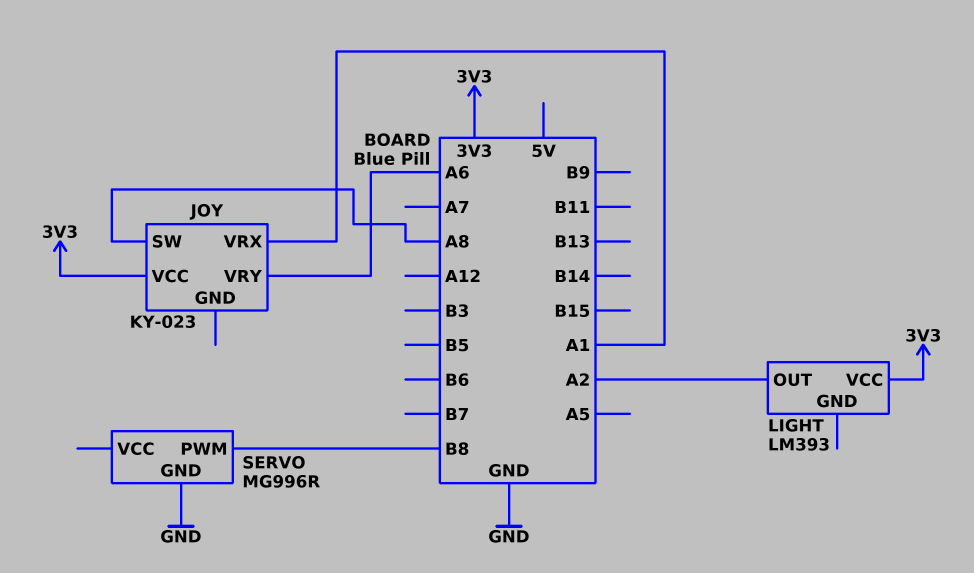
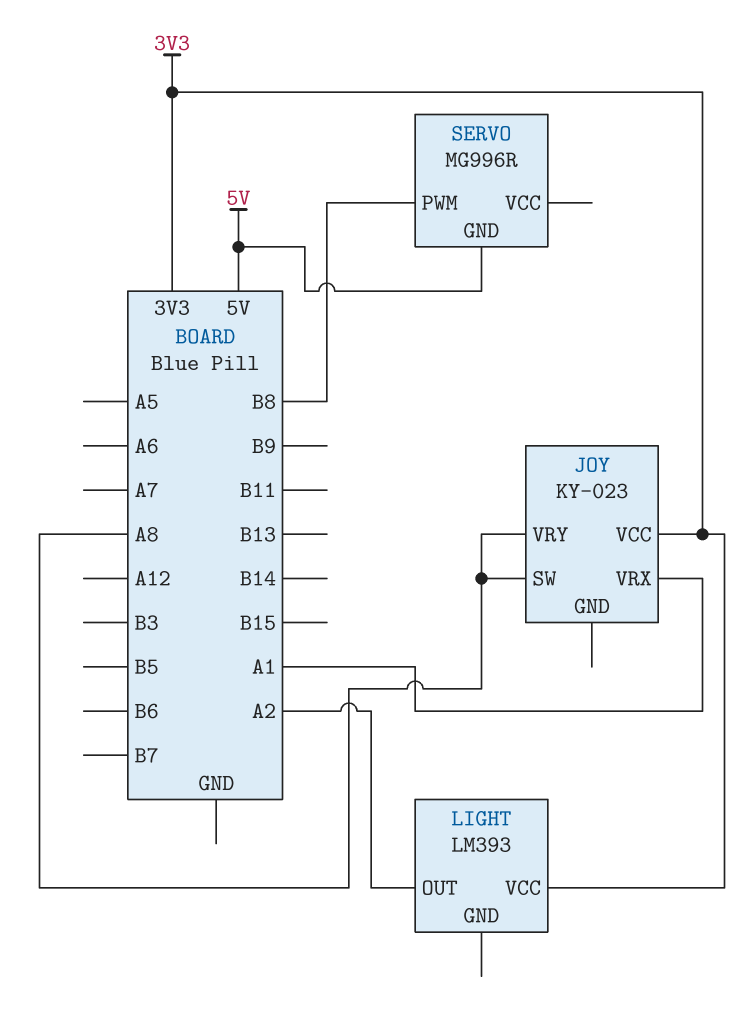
JOY pin VRY: A6 -> A8
SERVO pin GND: GND -> 5V

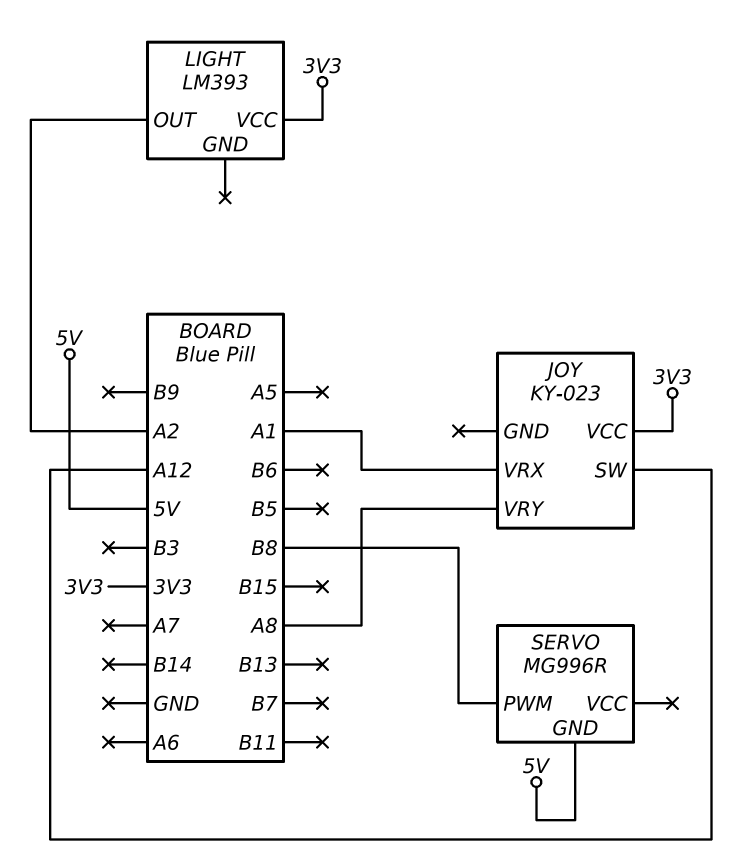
JOY pin SW: A8 -> A12

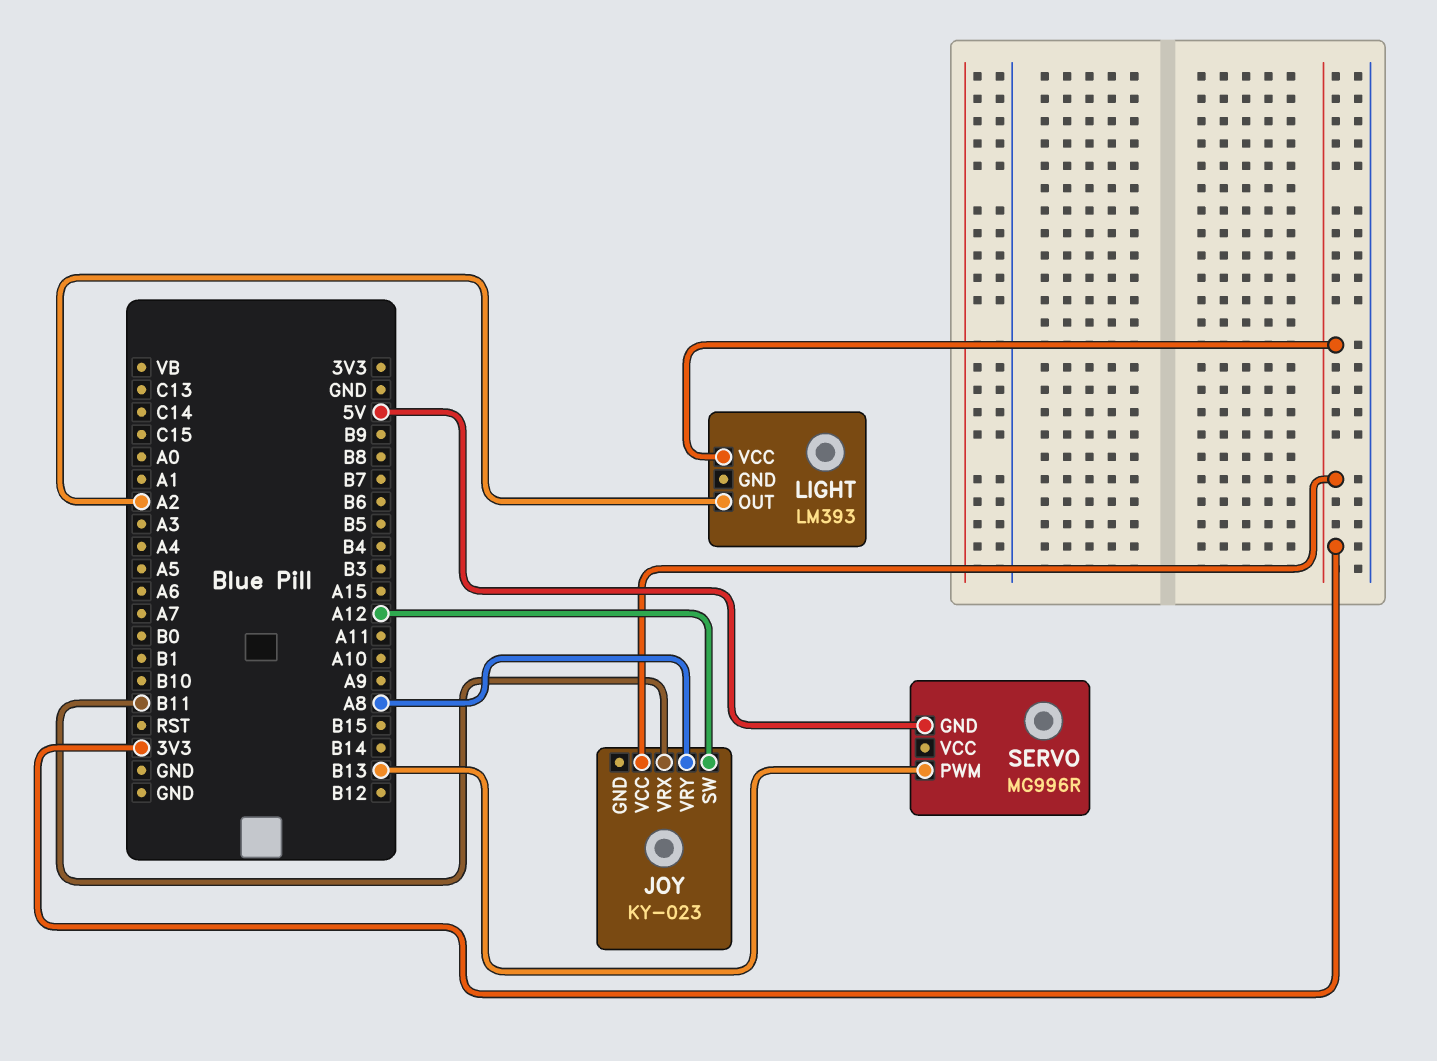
JOY pin VRX: A1 -> B11
SERVO pin PWM: B8 -> B13

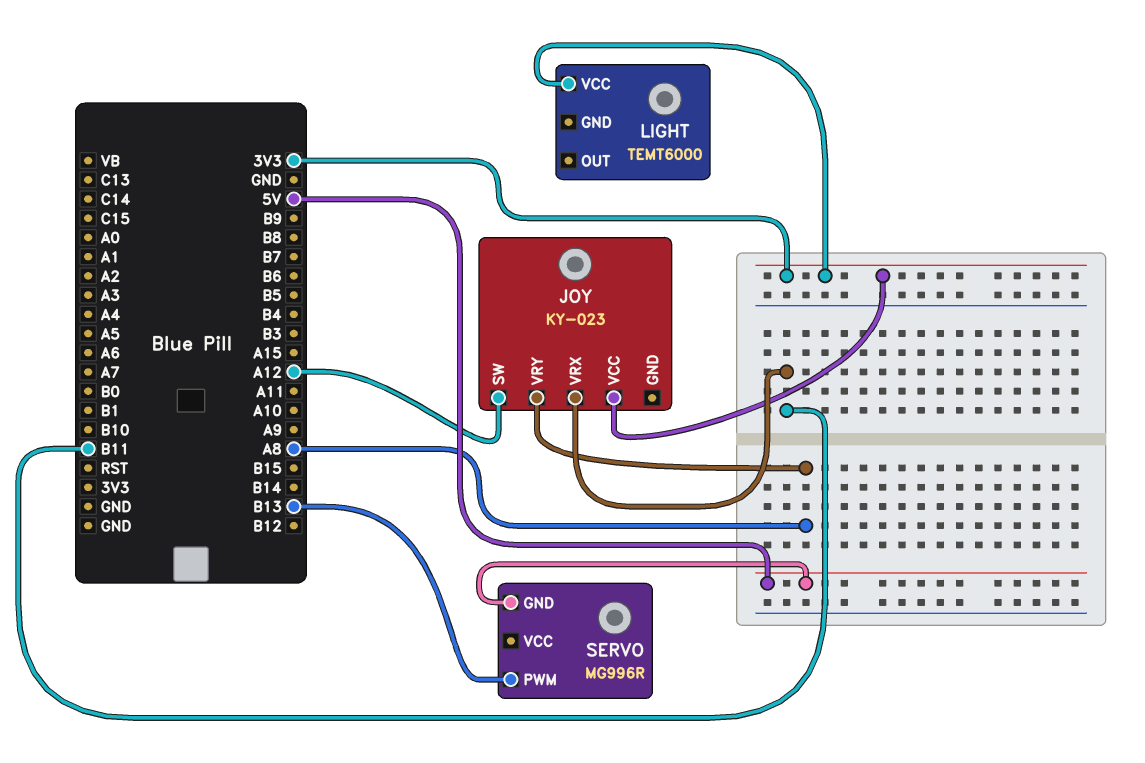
LIGHT: LM393 -> TEMT6000
LIGHT pin OUT: A2 -> none

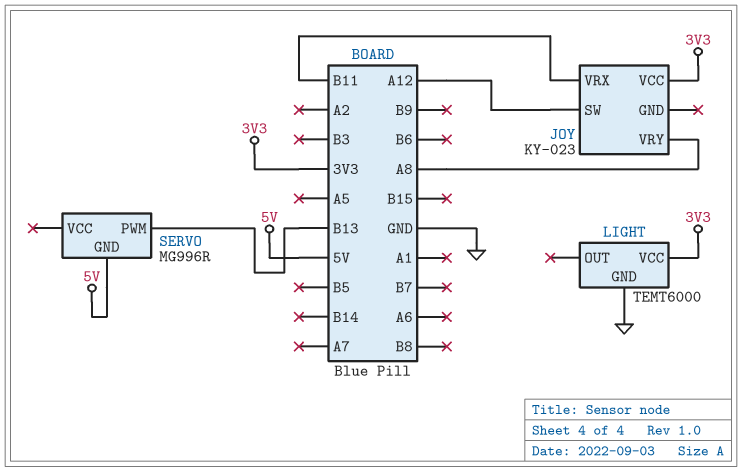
LIGHT pin GND: none -> GND

